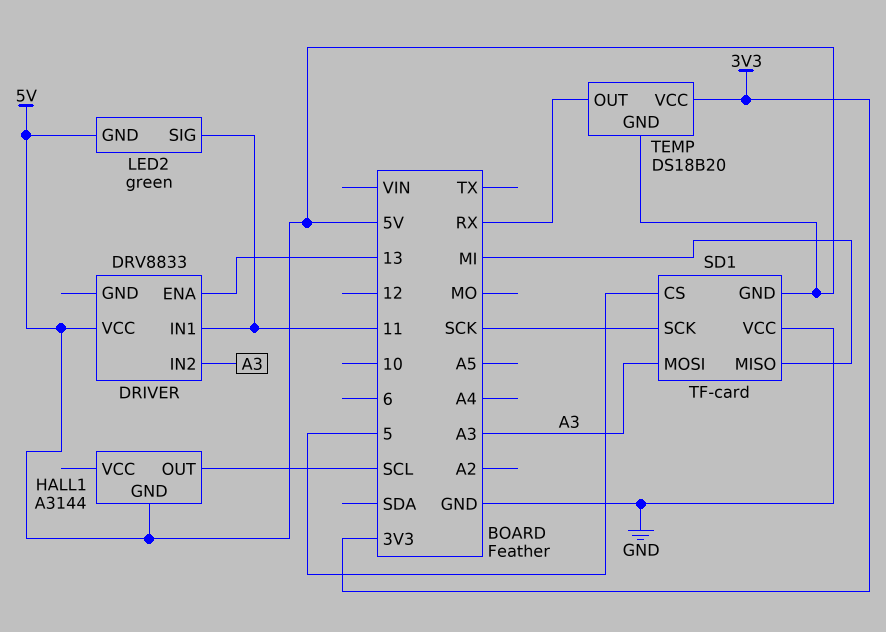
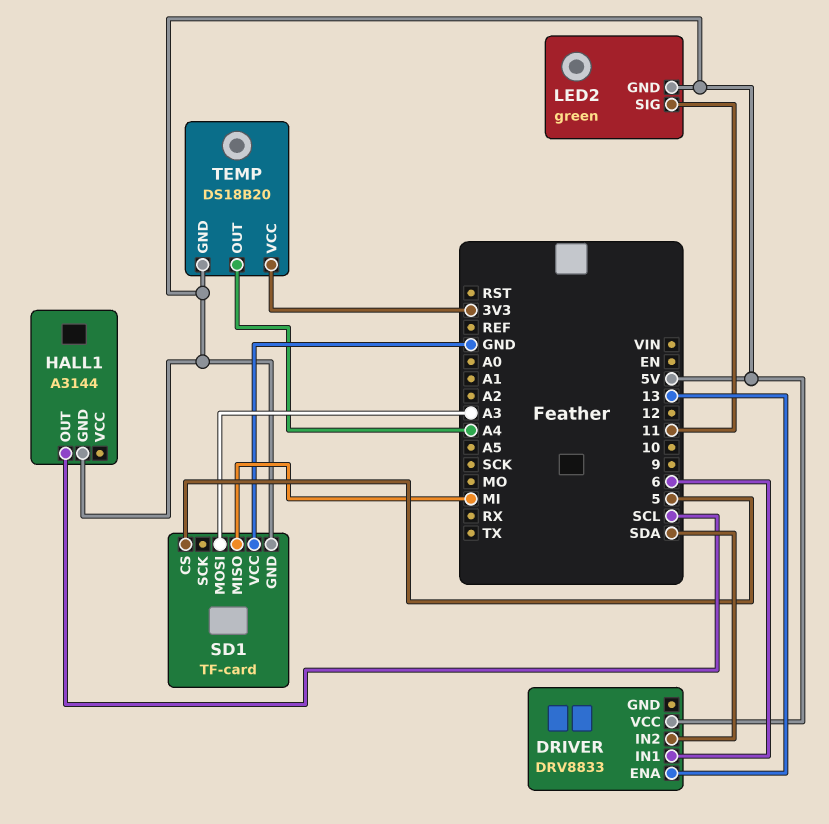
DRIVER pin IN1: 11 -> 6
DRIVER pin IN2: A3 -> SDA
SD1 pin SCK: SCK -> none
TEMP pin OUT: RX -> A4

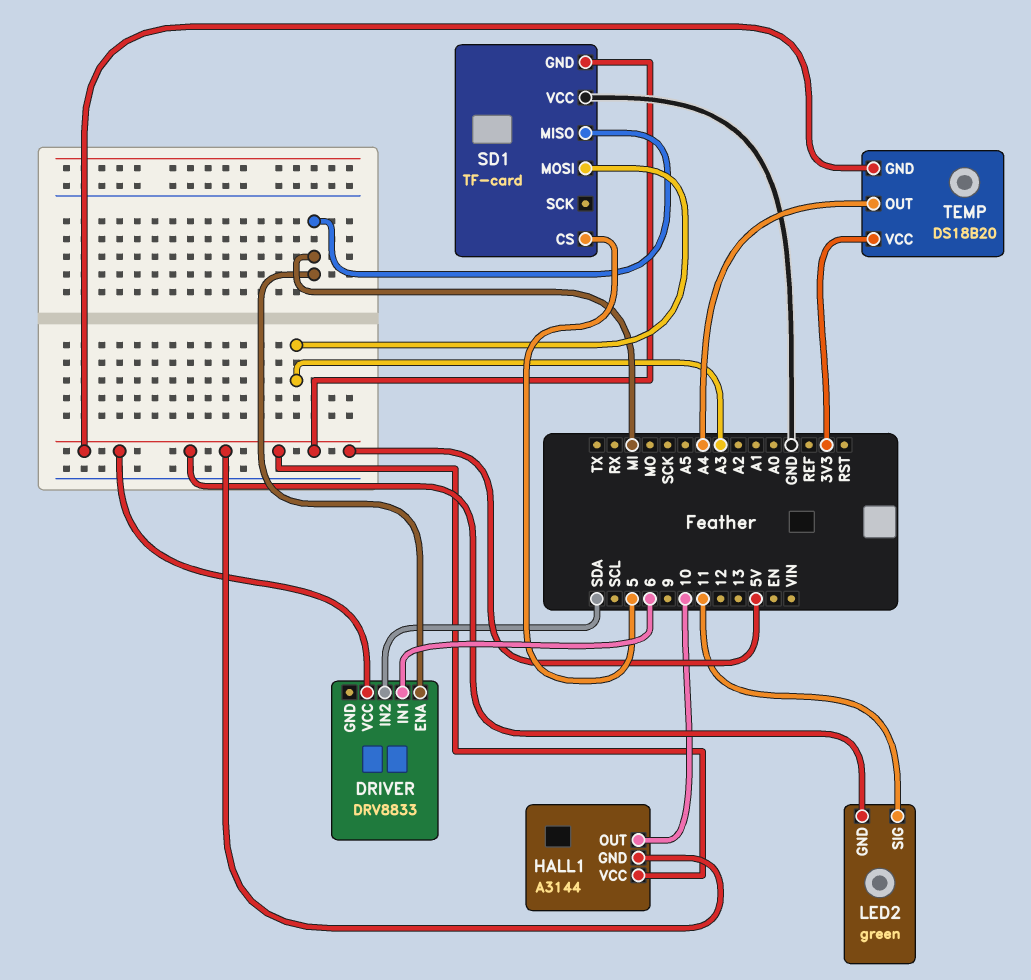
DRIVER pin ENA: 13 -> MI
HALL1 pin OUT: SCL -> 10
HALL1 pin VCC: none -> 5V

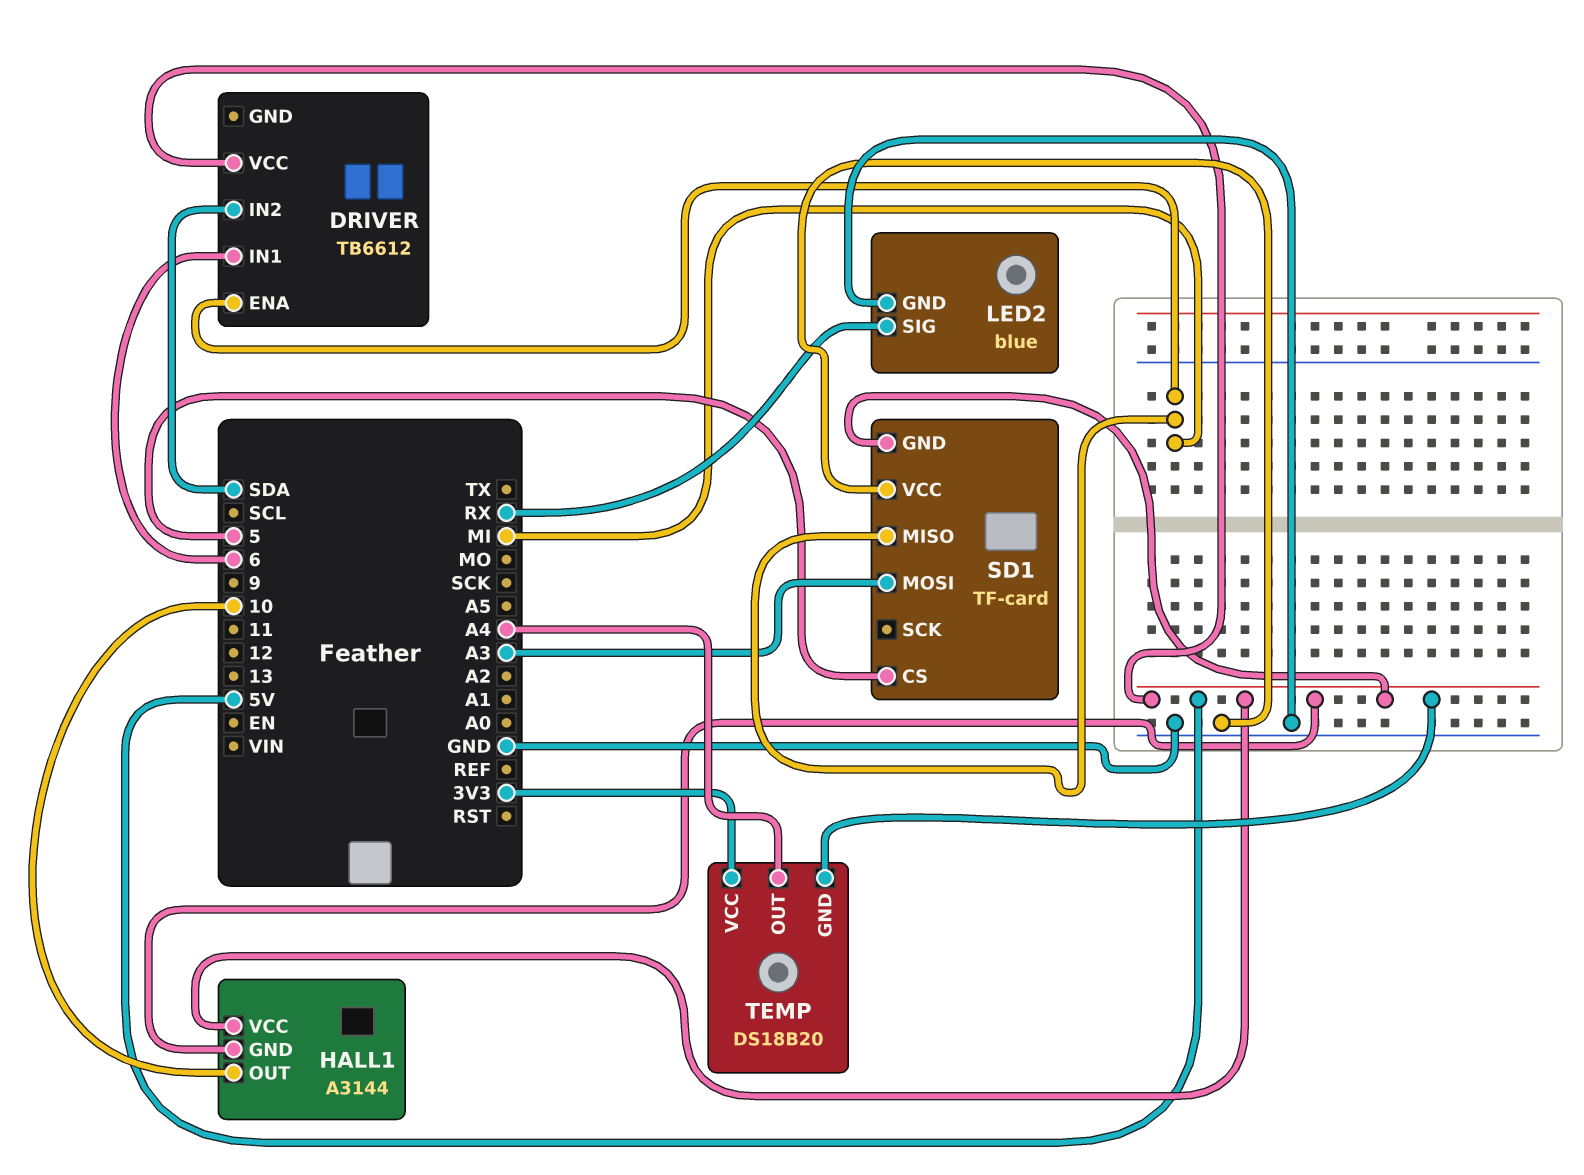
DRIVER: DRV8833 -> TB6612
LED2: green -> blue
LED2 pin GND: 5V -> GND
LED2 pin SIG: 11 -> RX

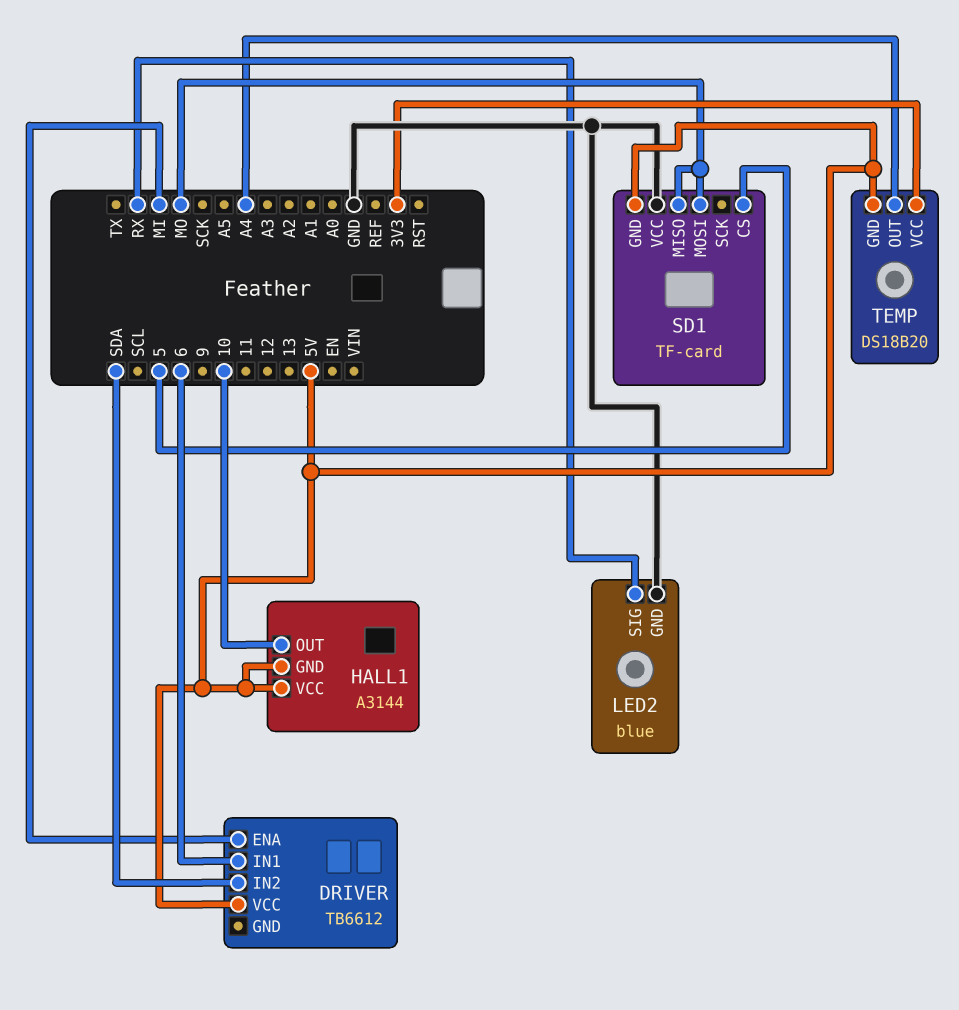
SD1 pin MISO: MI -> MO
SD1 pin MOSI: A3 -> MO

